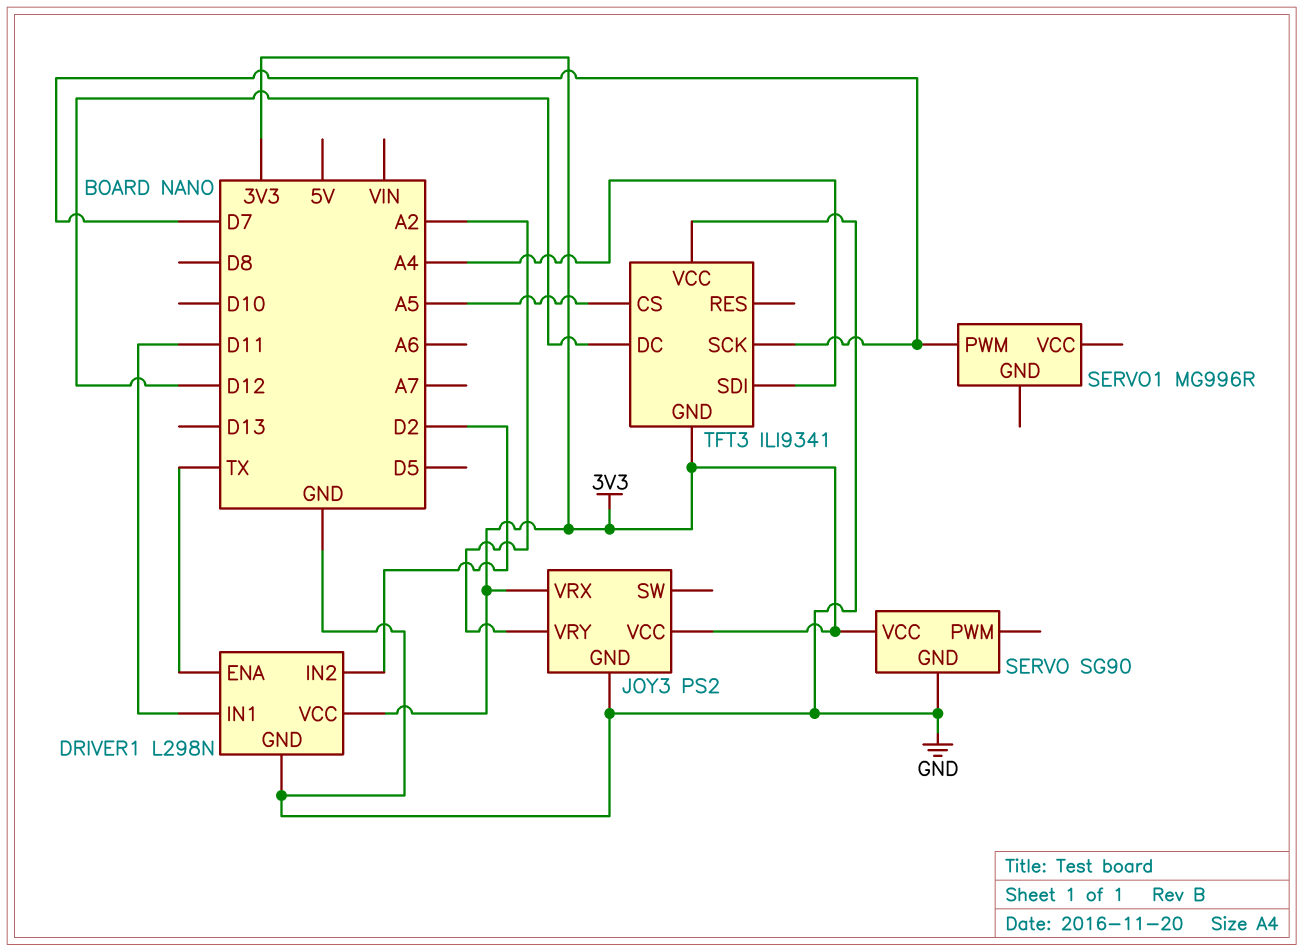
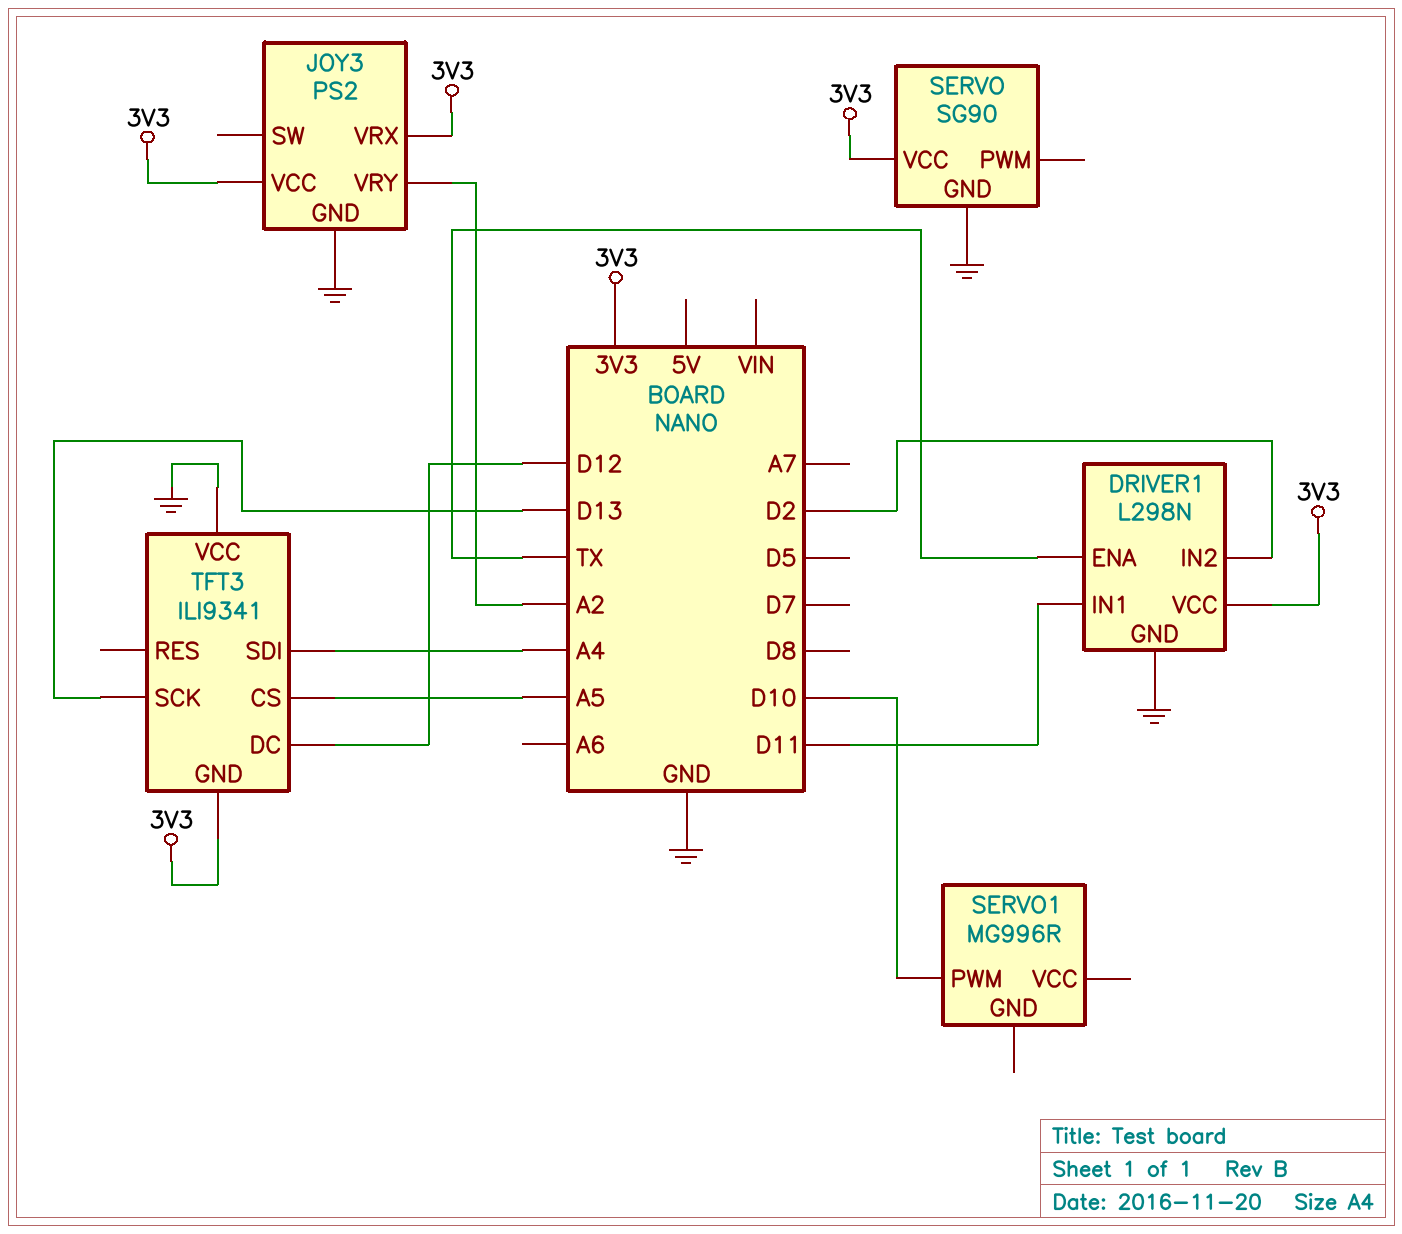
SERVO1 pin PWM: D7 -> D10
TFT3 pin SCK: D7 -> D13

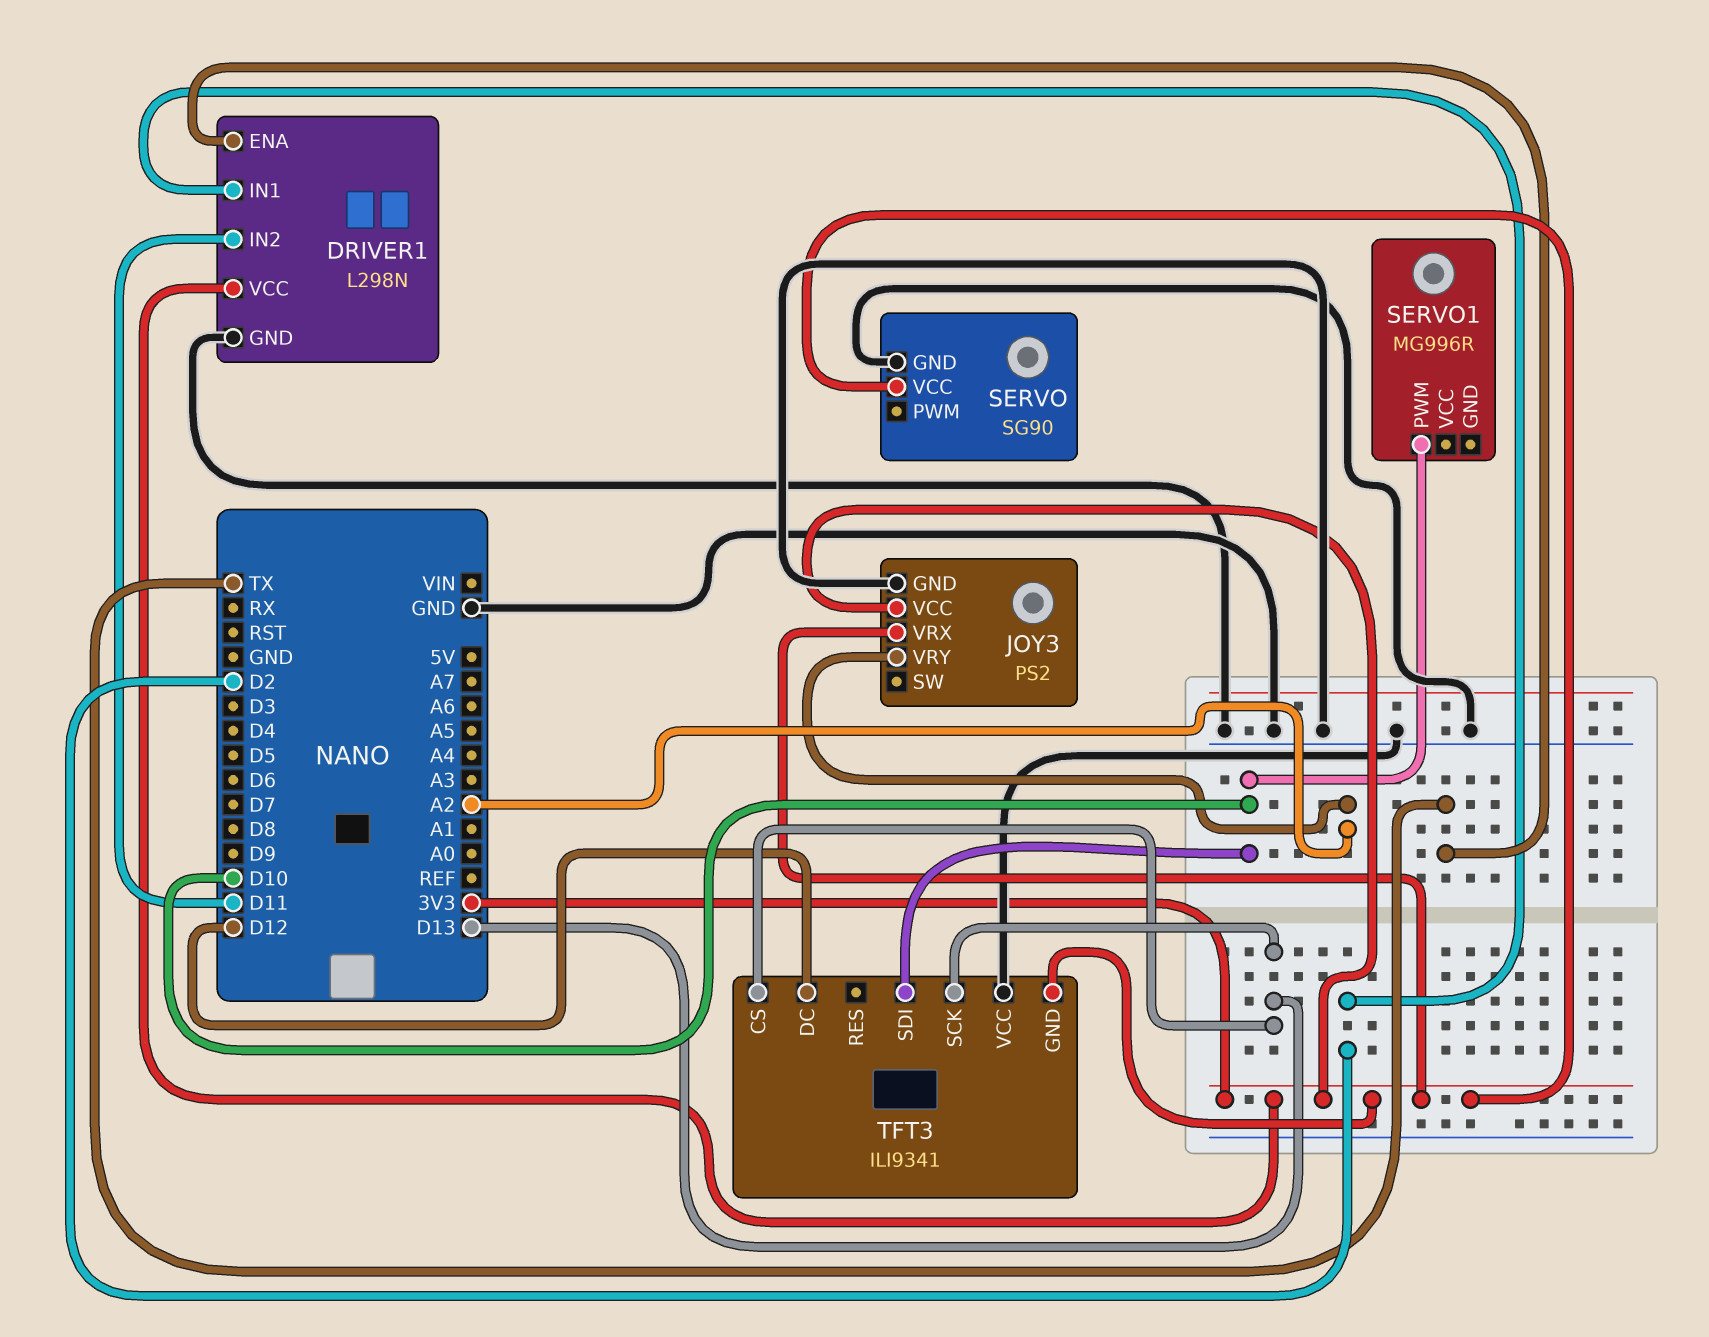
DRIVER1 pin IN1: D11 -> D2
DRIVER1 pin IN2: D2 -> D11
TFT3 pin CS: A5 -> D13
TFT3 pin SDI: A4 -> D10

